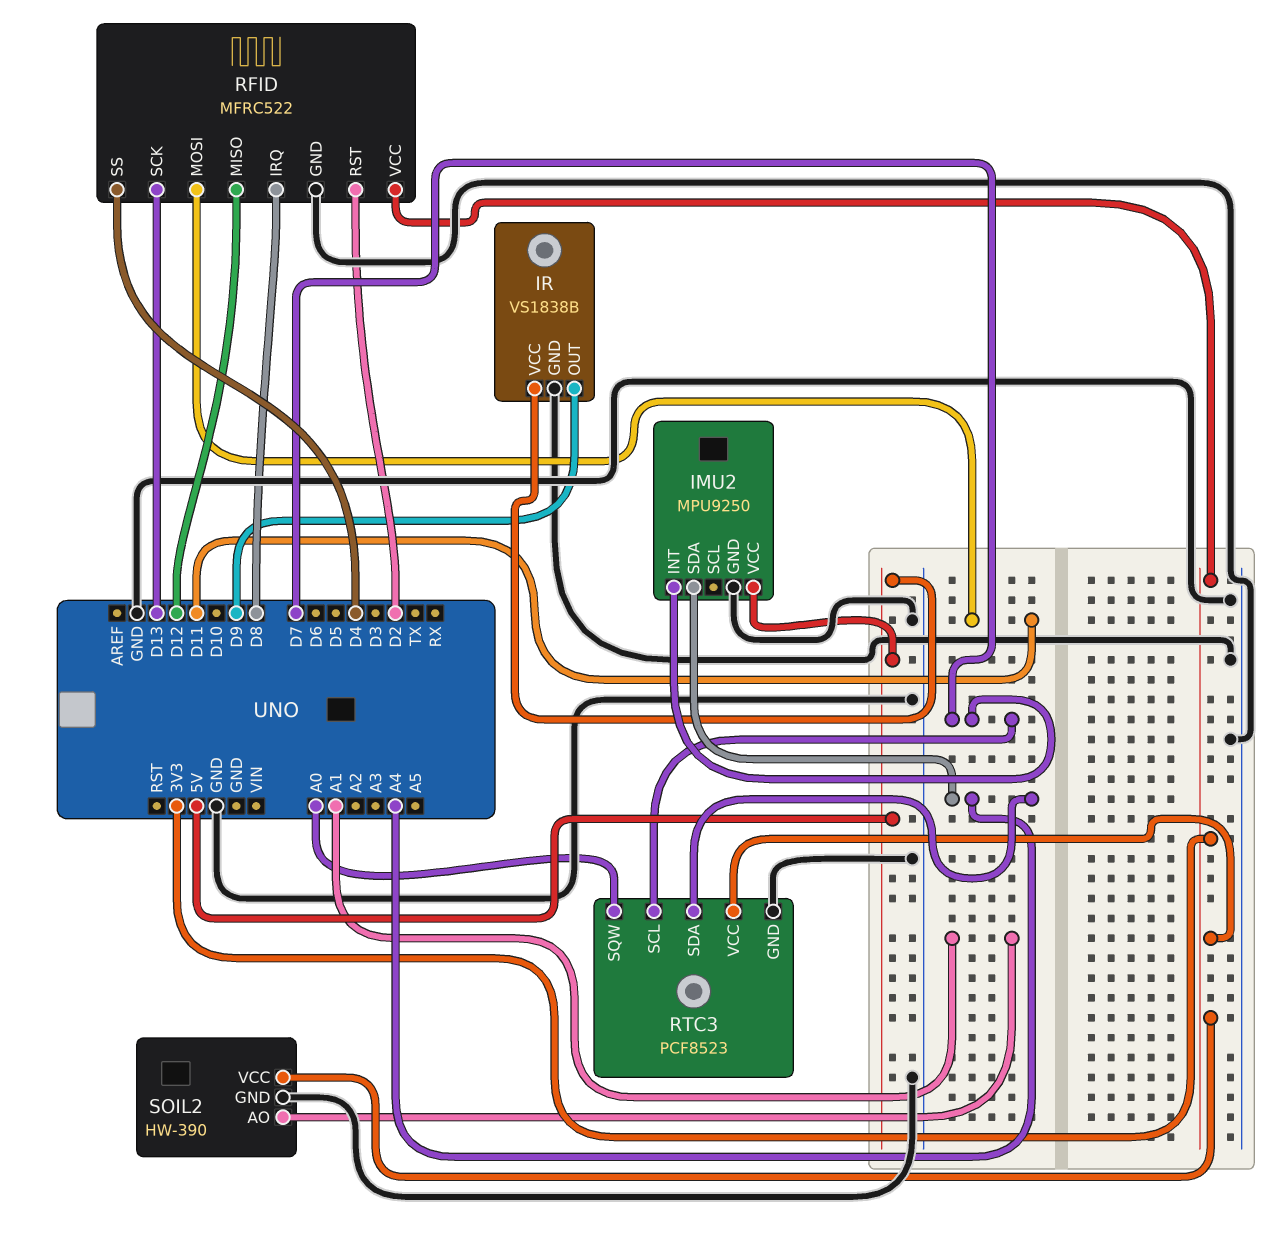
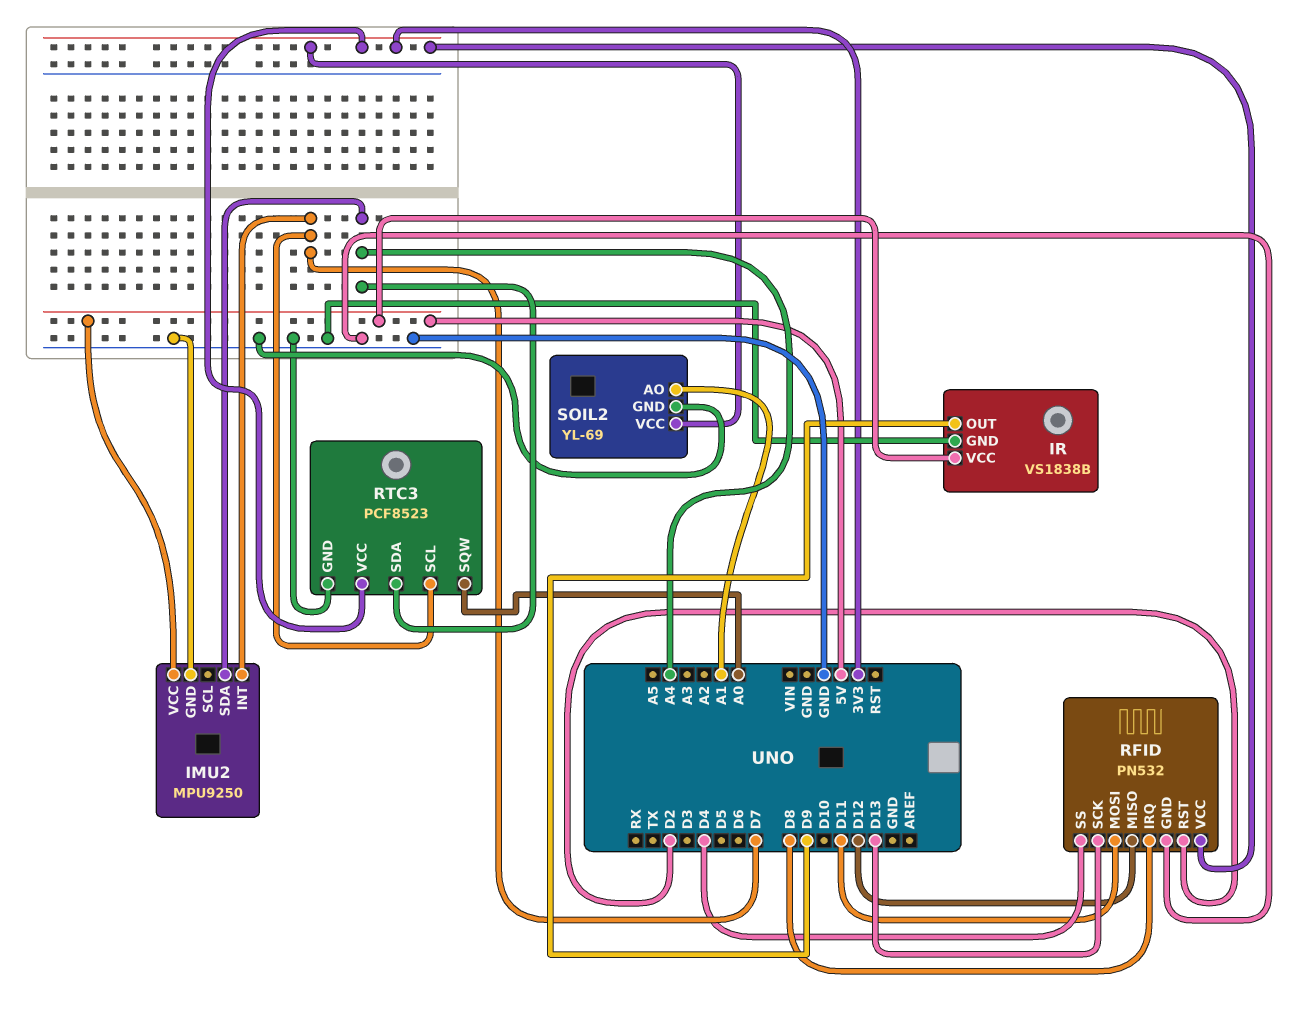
RFID: MFRC522 -> PN532
SOIL2: HW-390 -> YL-69

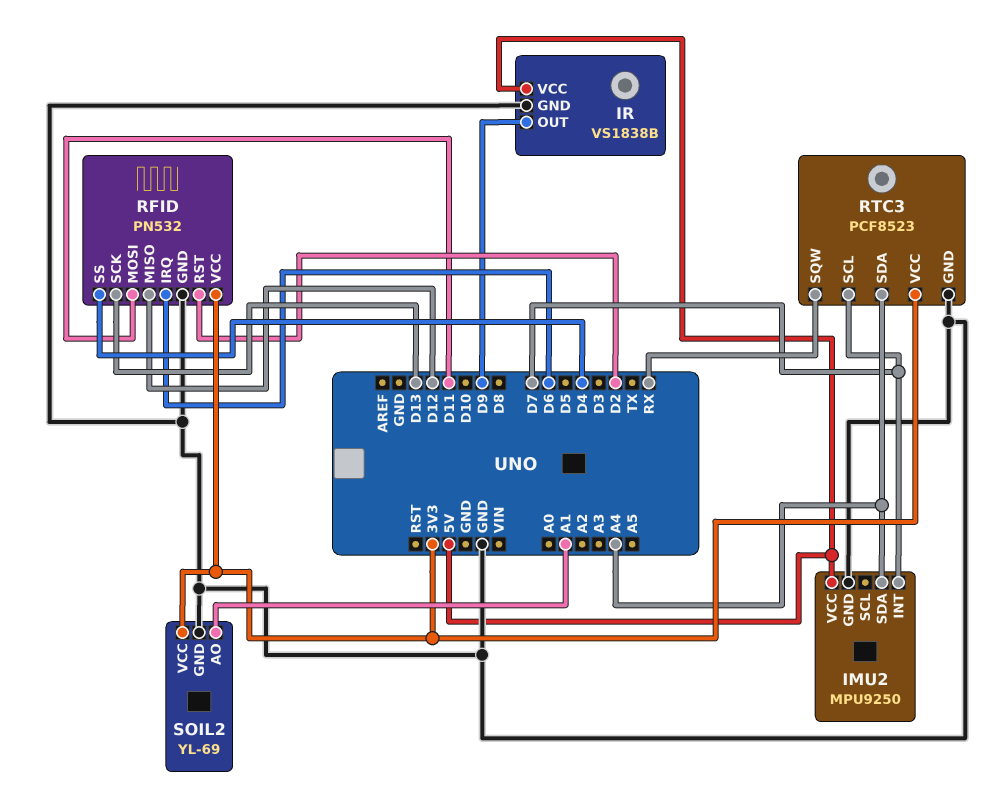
RFID pin IRQ: D8 -> D6
RTC3 pin SQW: A0 -> RX

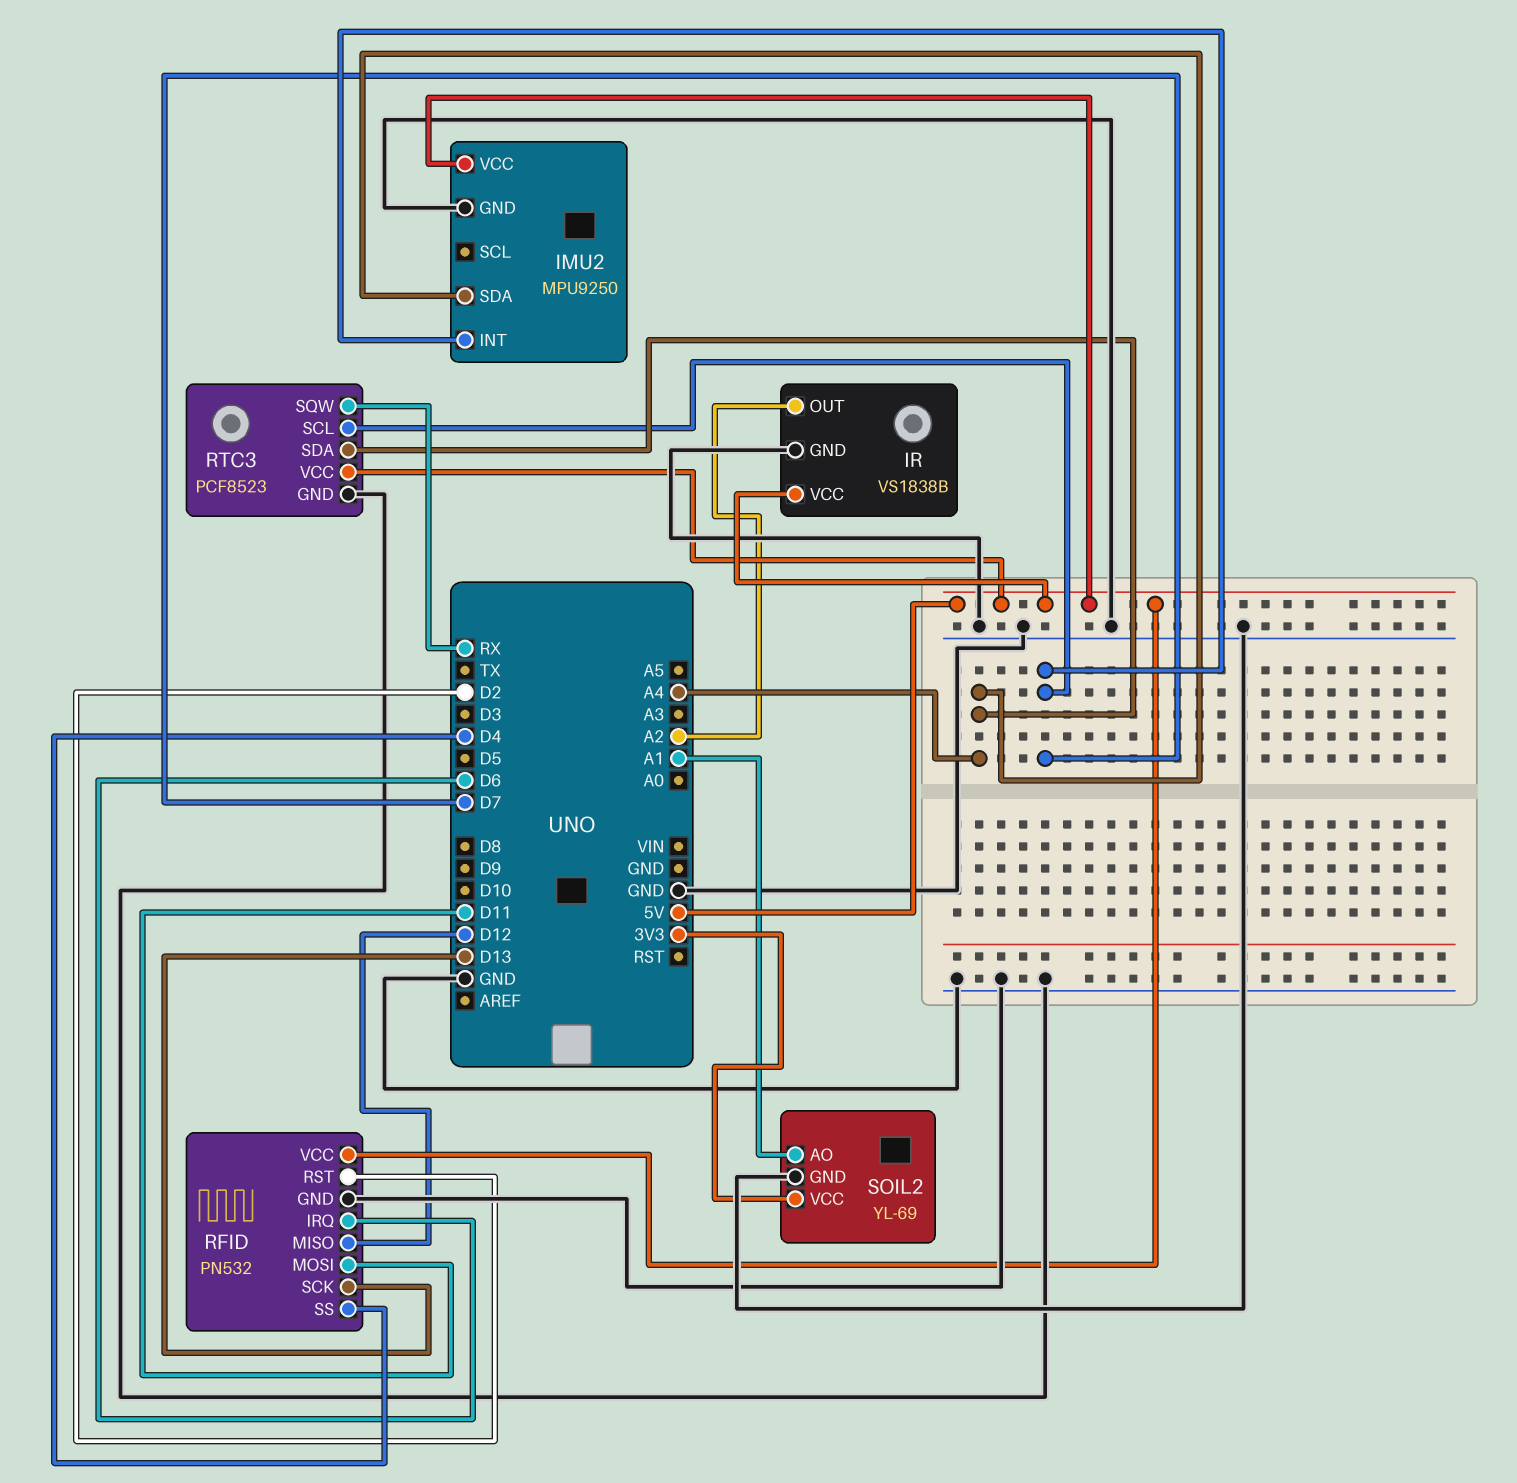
IR pin OUT: D9 -> A2
RFID pin VCC: 3V3 -> 5V
RTC3 pin VCC: 3V3 -> 5V

